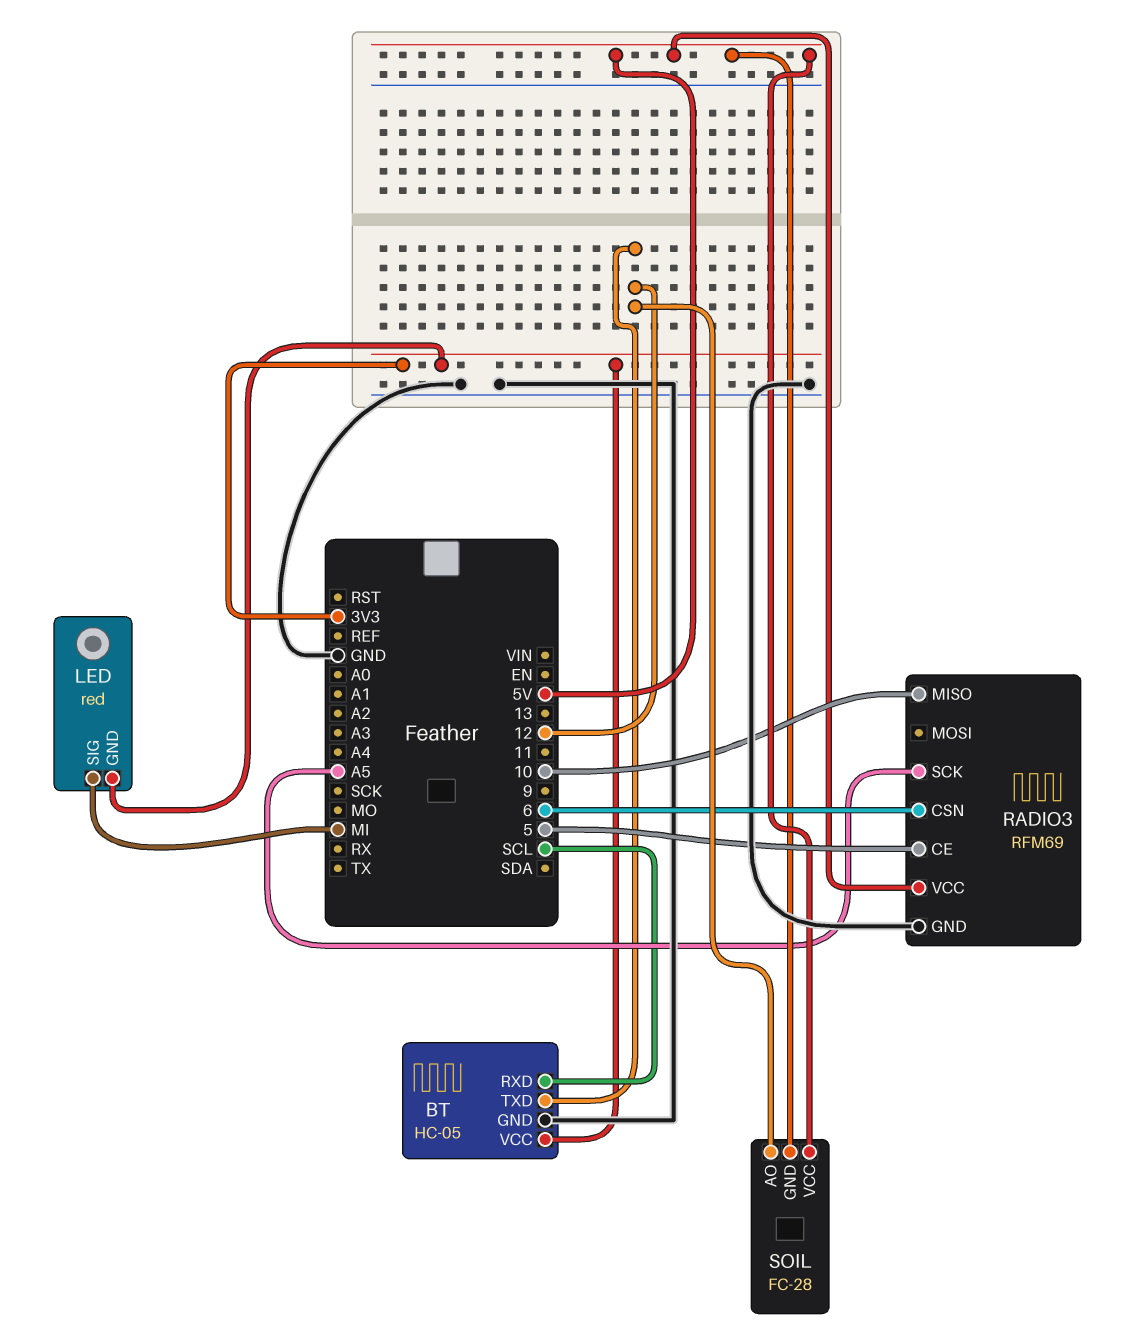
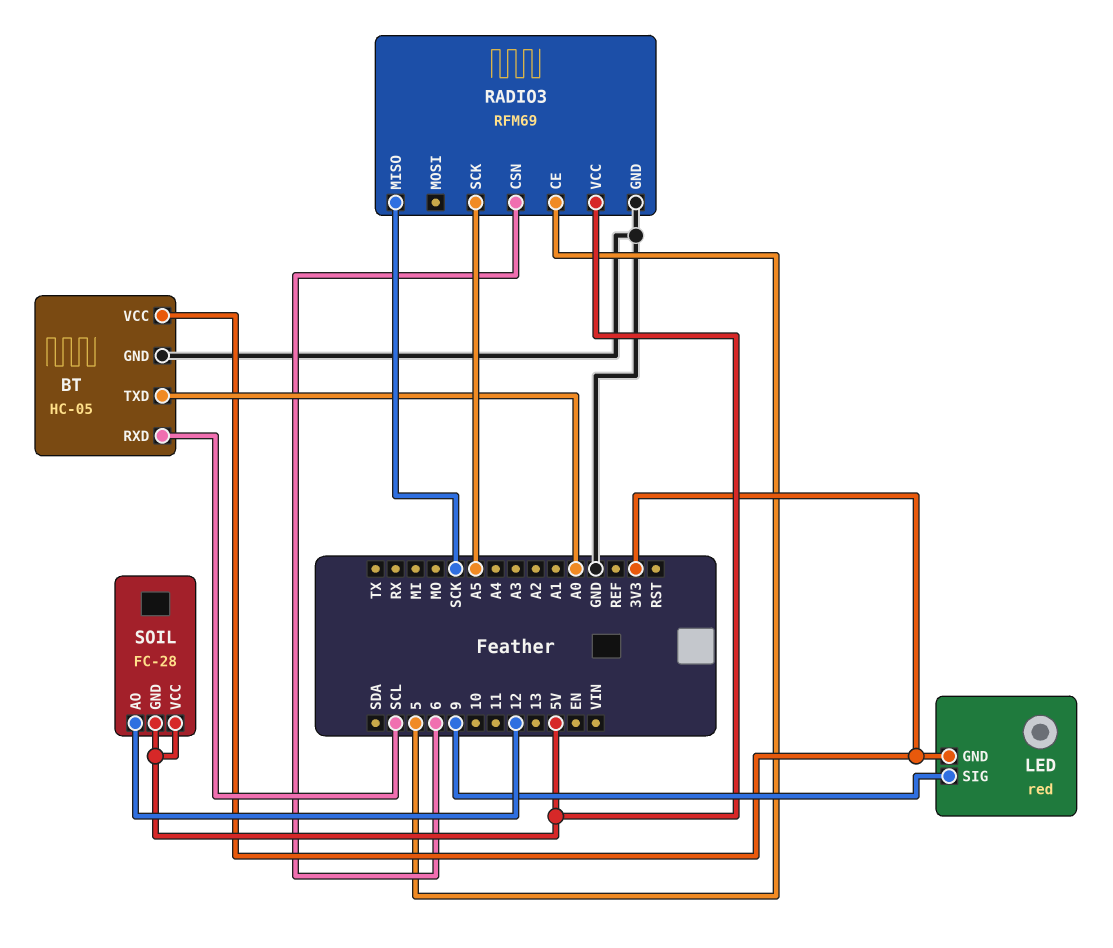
BT pin TXD: 12 -> A0
LED pin SIG: MI -> 9
RADIO3 pin MISO: 10 -> SCK

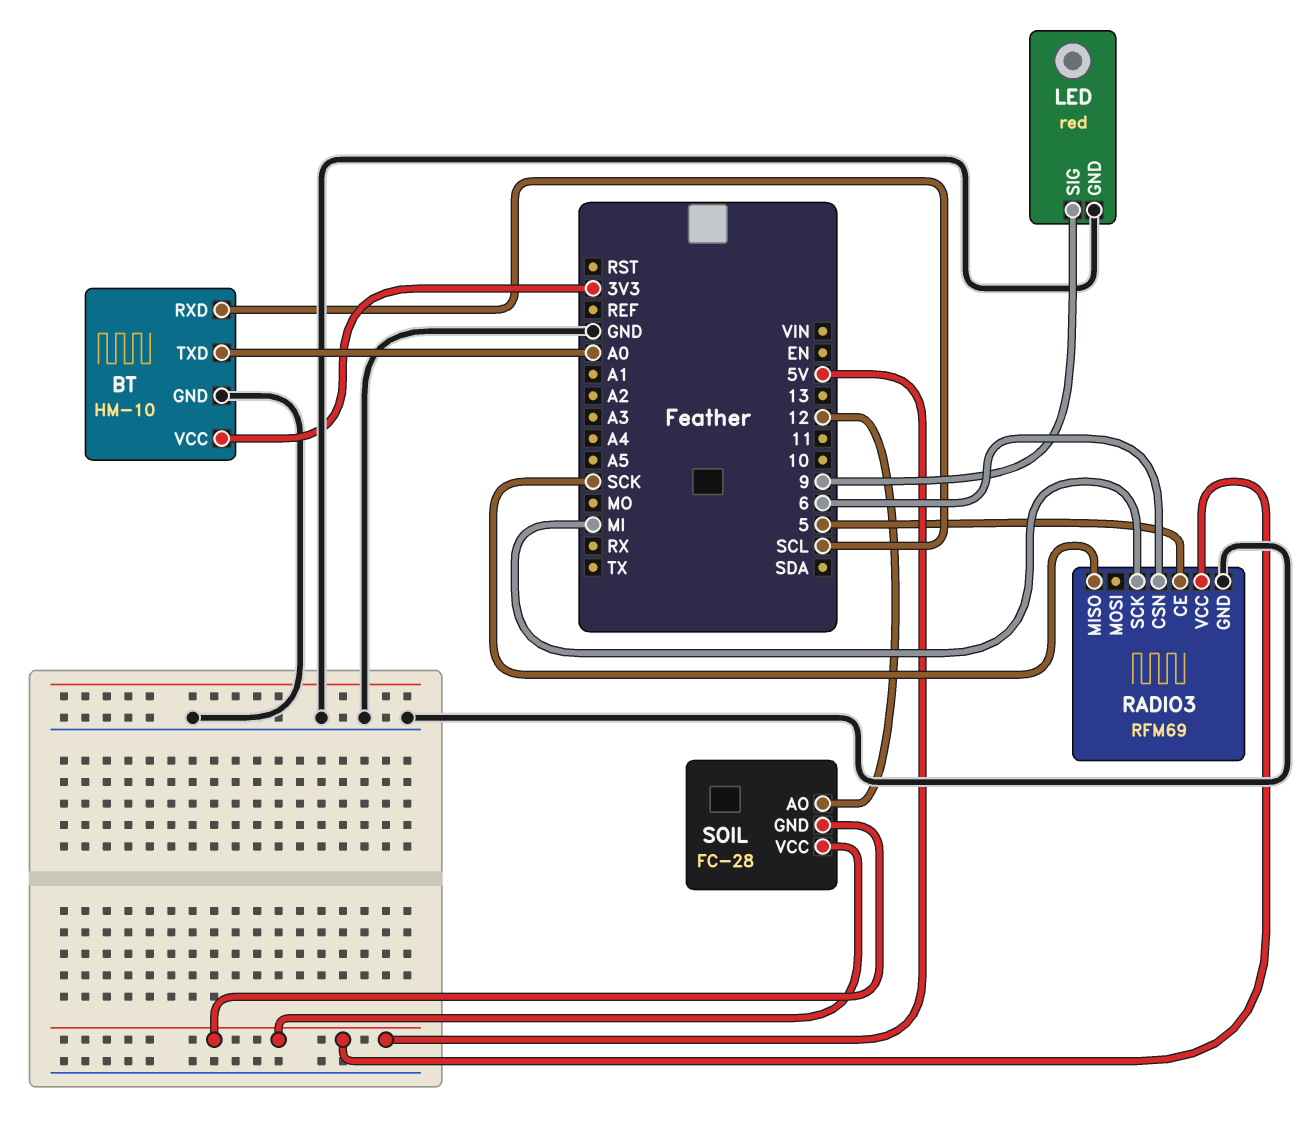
BT: HC-05 -> HM-10
LED pin GND: 3V3 -> GND
RADIO3 pin SCK: A5 -> MI

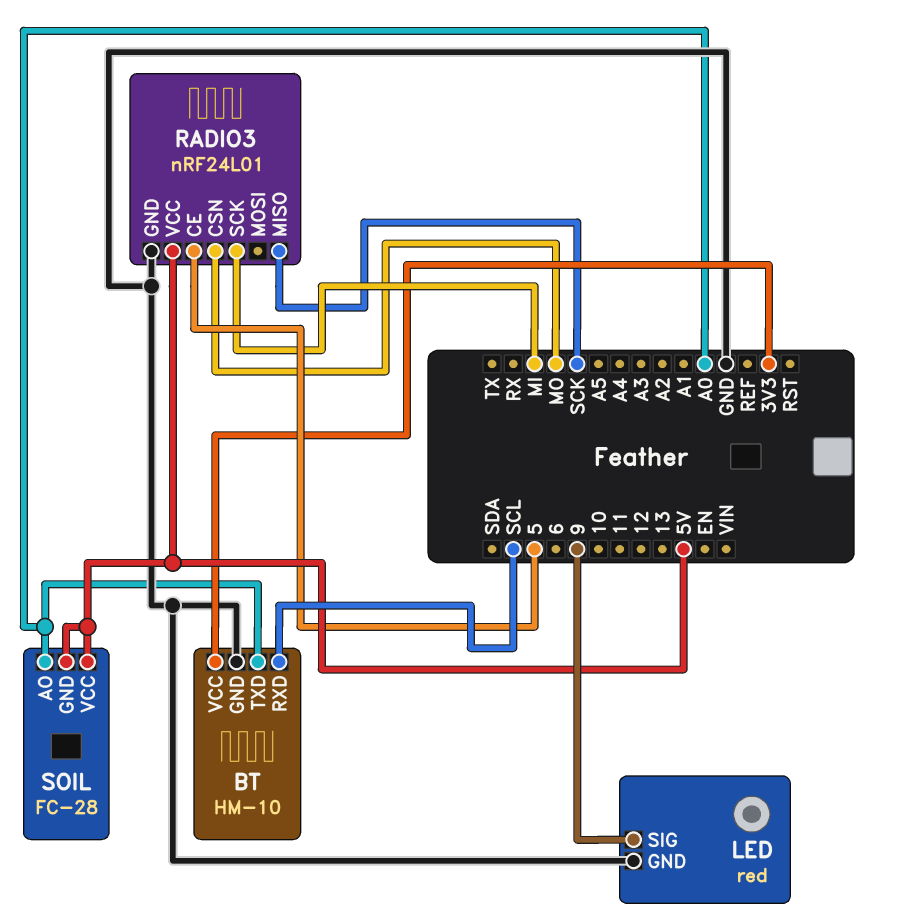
RADIO3: RFM69 -> nRF24L01
RADIO3 pin CSN: 6 -> MO
SOIL pin AO: 12 -> A0

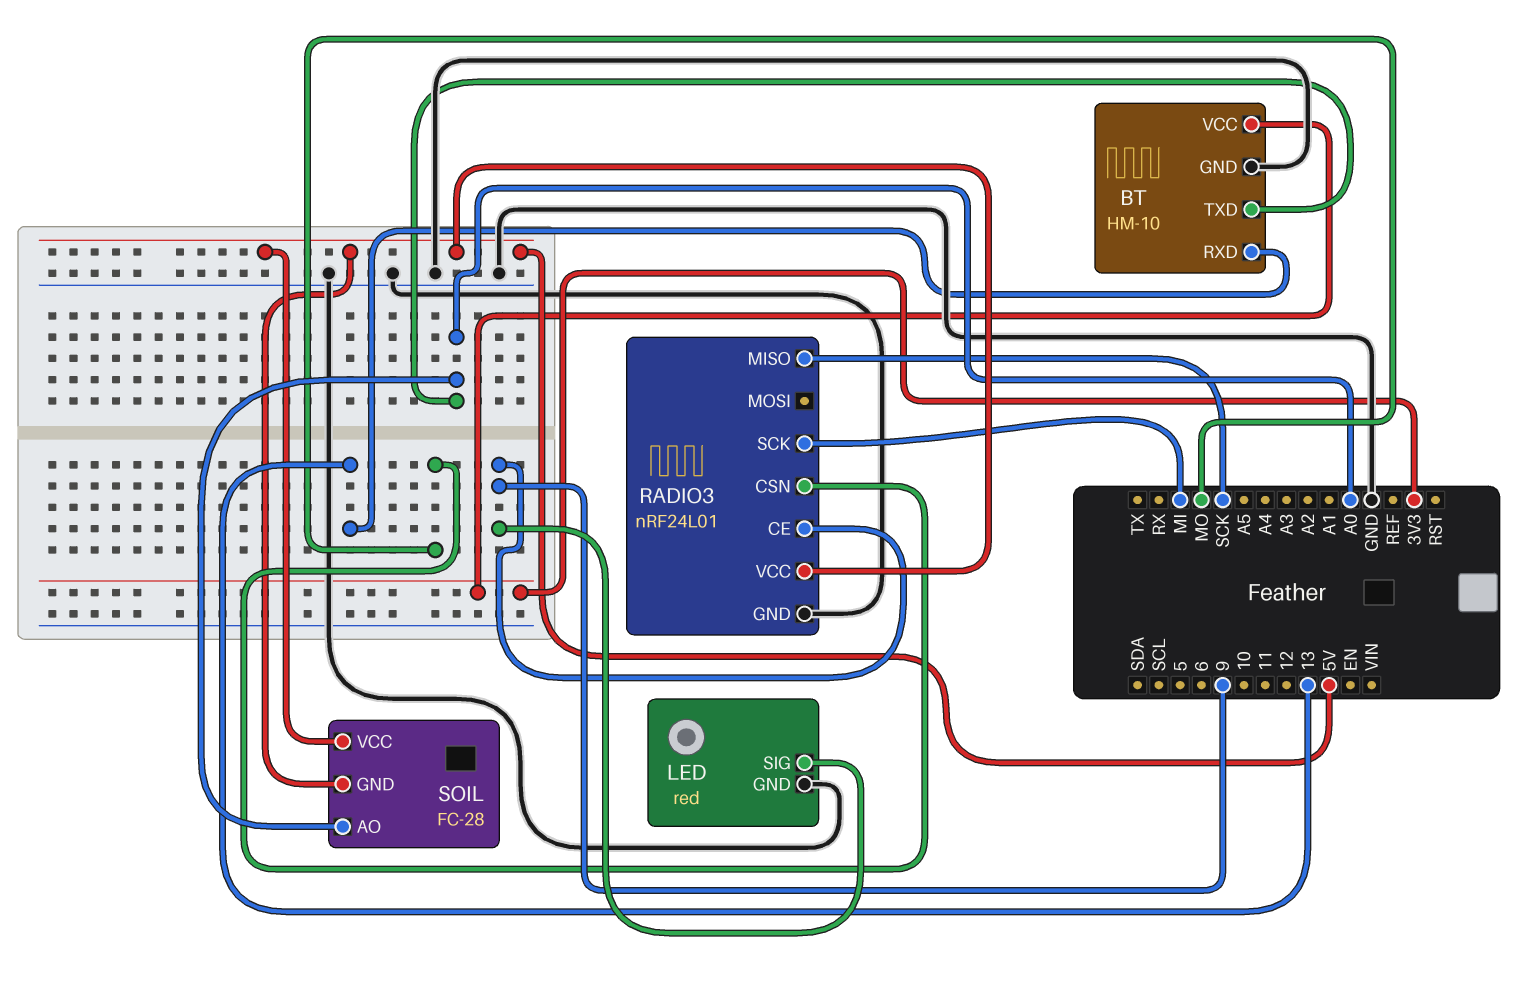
BT pin RXD: SCL -> 13
RADIO3 pin CE: 5 -> 9

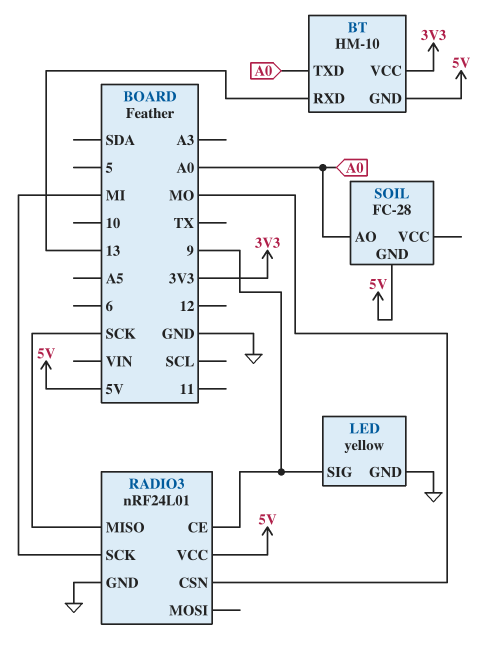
BT pin GND: GND -> 5V
LED: red -> yellow
SOIL pin VCC: 5V -> none

